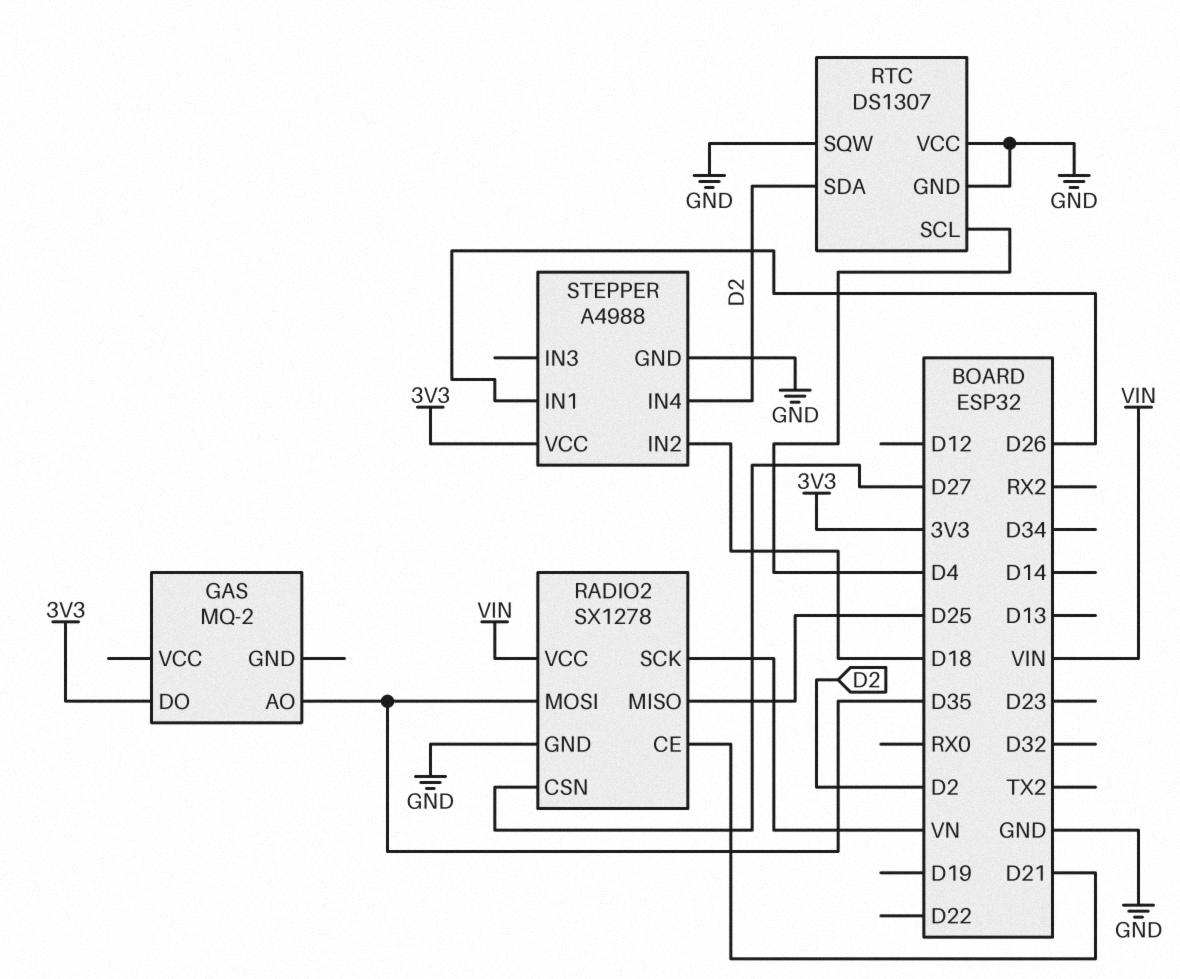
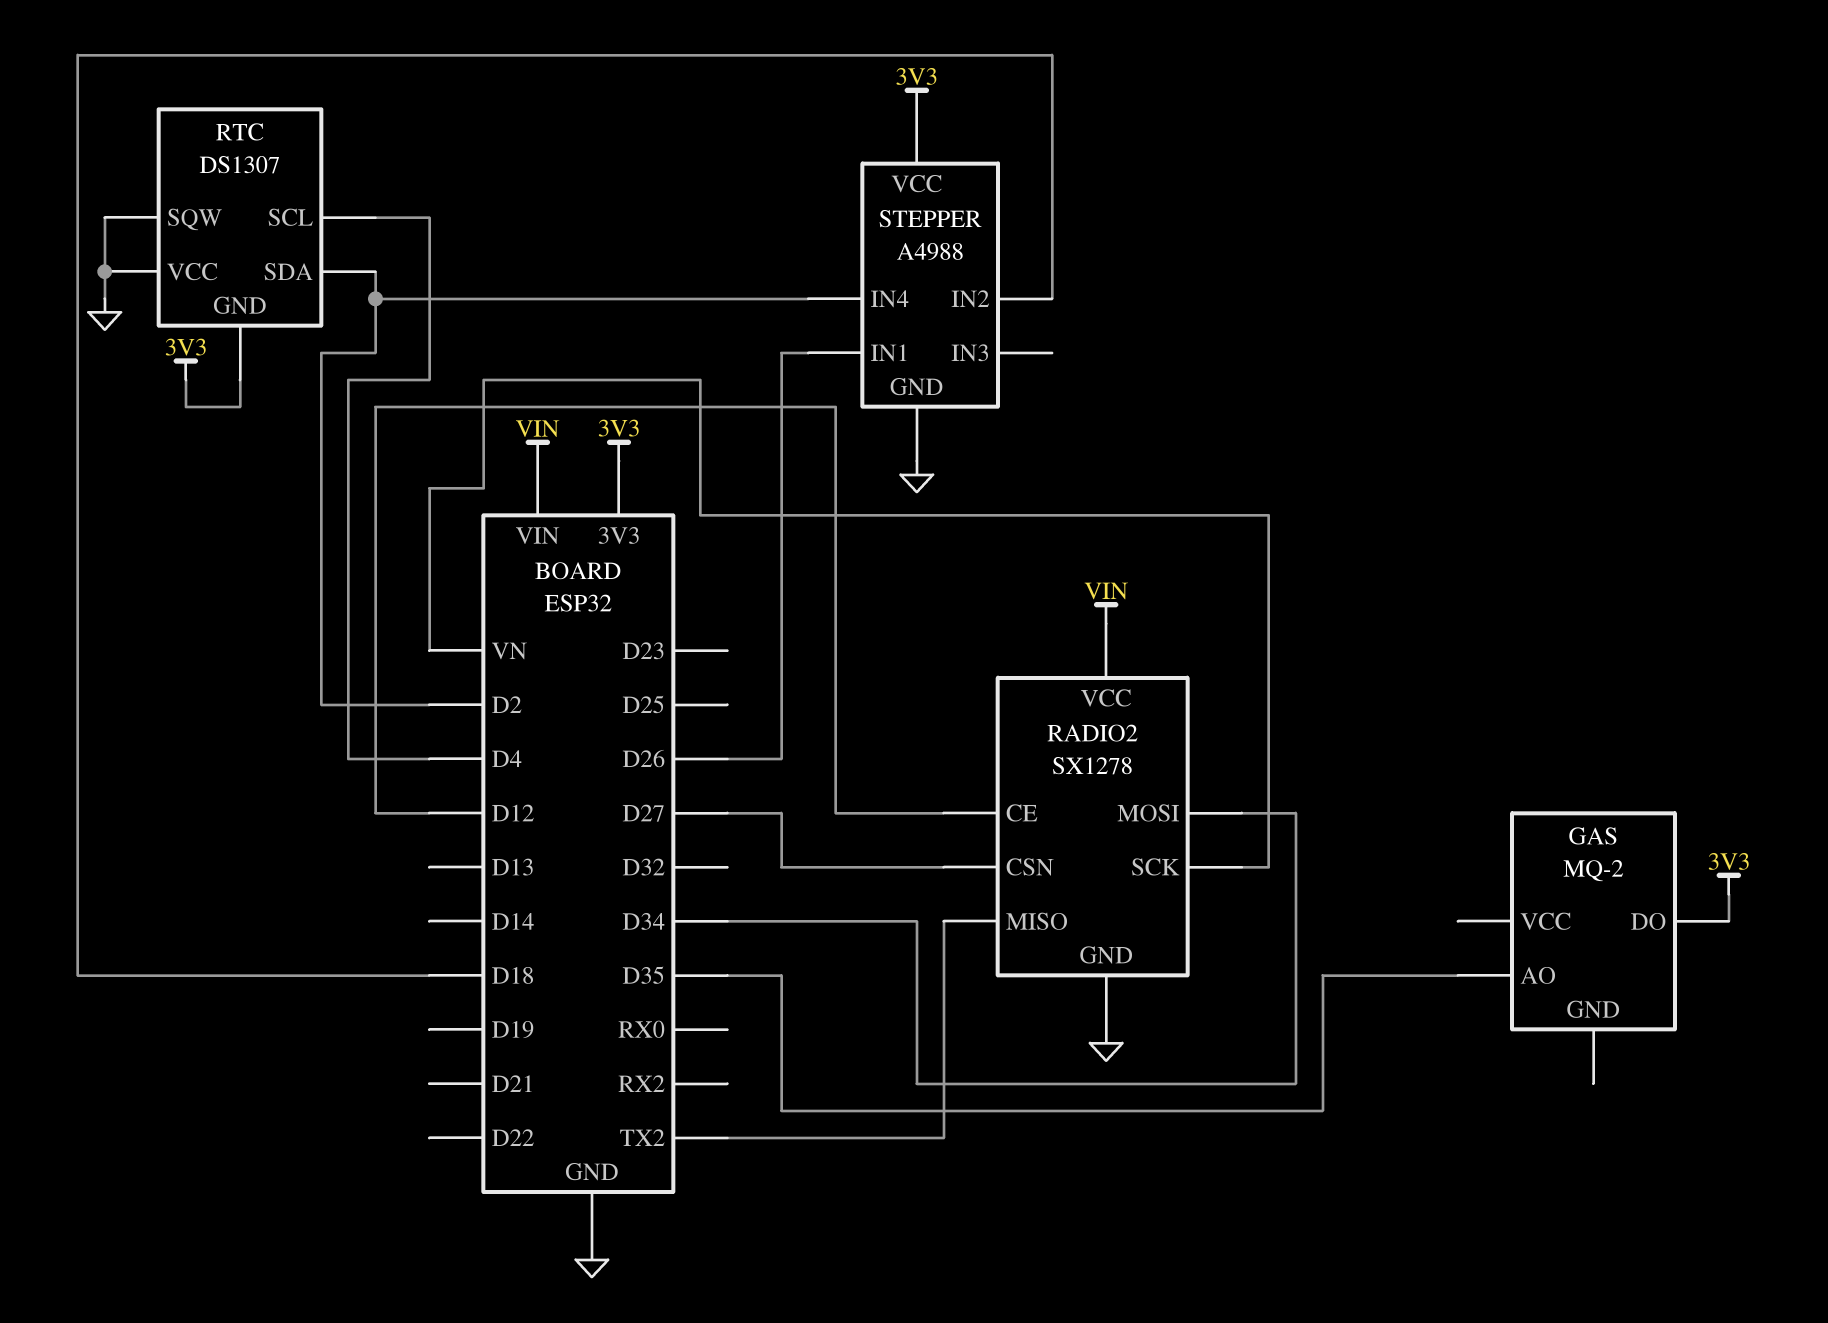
RADIO2 pin CE: D21 -> D12
RADIO2 pin MISO: D25 -> TX2
RADIO2 pin MOSI: D35 -> D34
RTC pin GND: GND -> 3V3

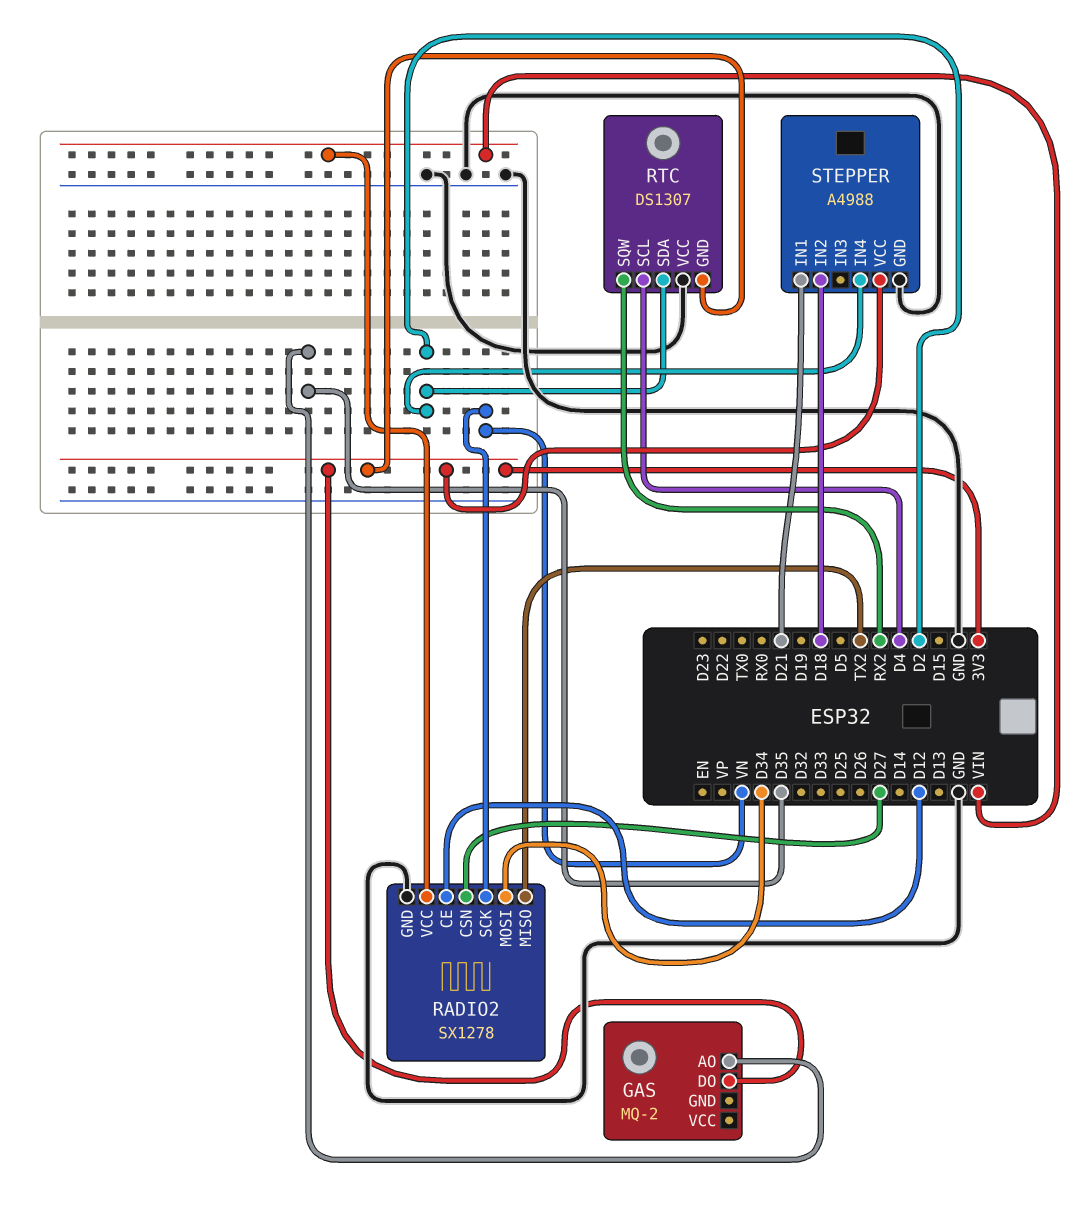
RTC pin SQW: GND -> RX2
STEPPER pin IN1: D26 -> D21

